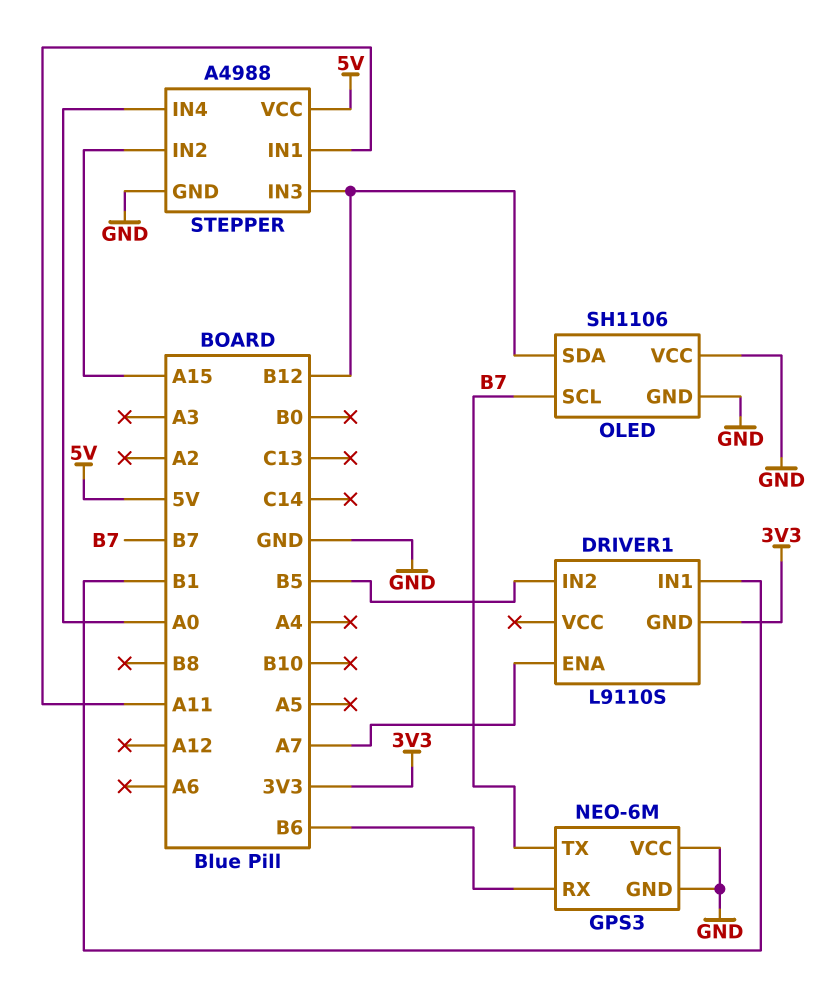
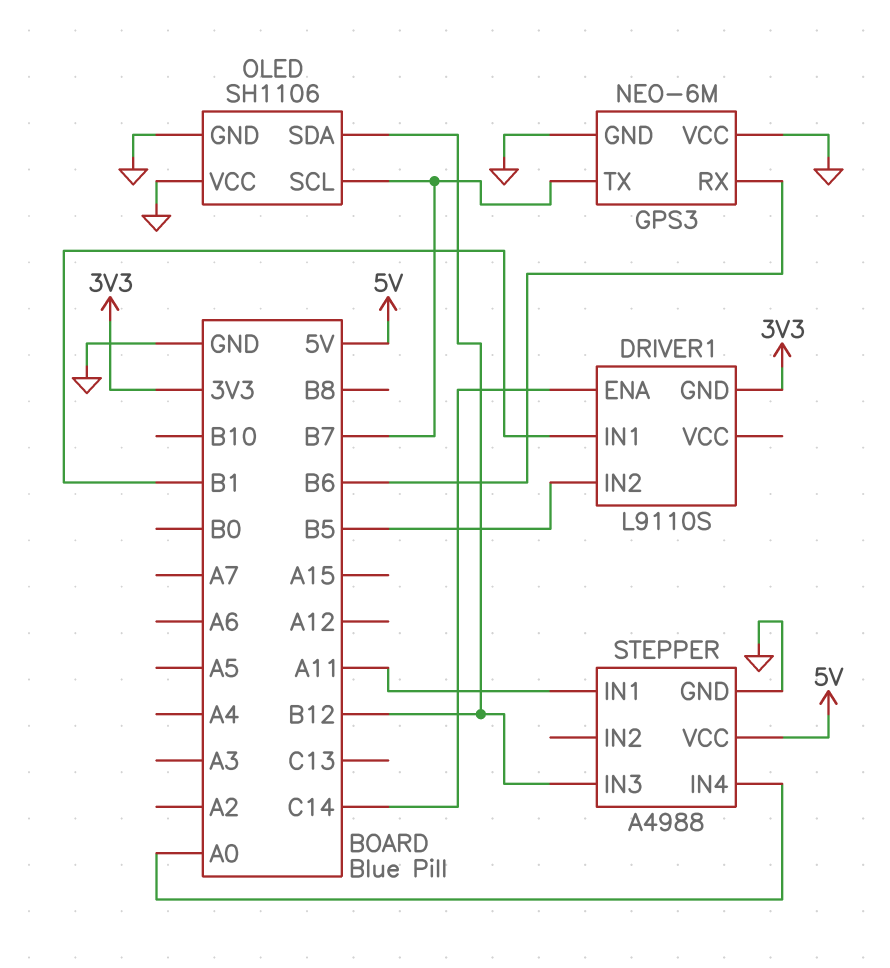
DRIVER1 pin ENA: A7 -> C14
STEPPER pin IN2: A15 -> none

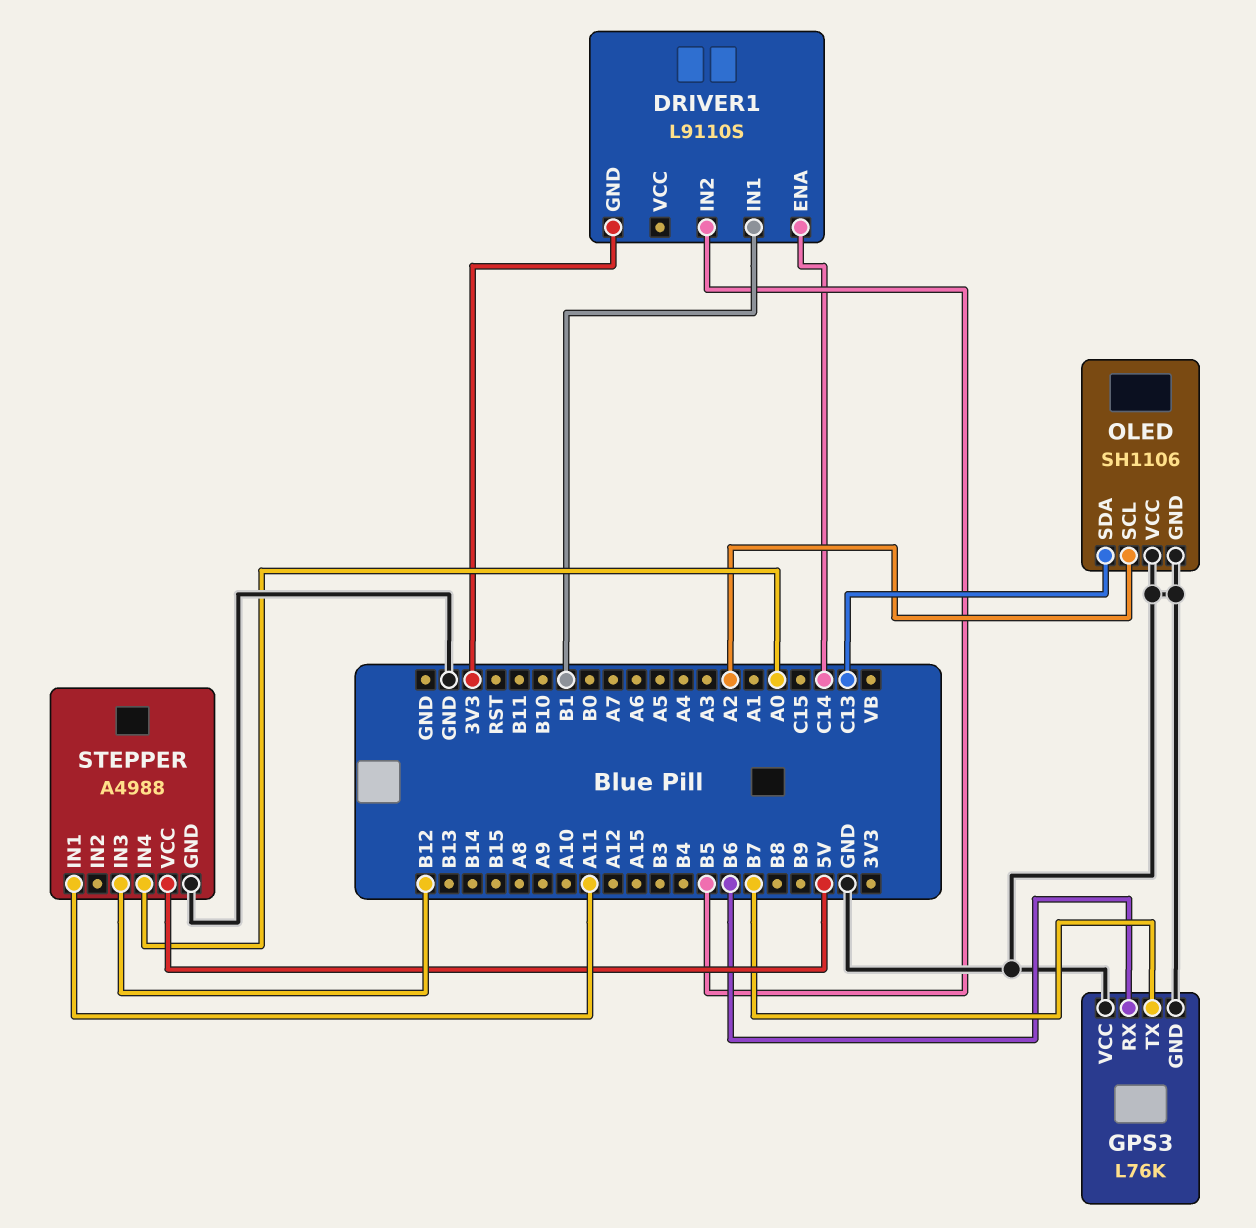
GPS3: NEO-6M -> L76K
OLED pin SCL: B7 -> A2
OLED pin SDA: B12 -> C13

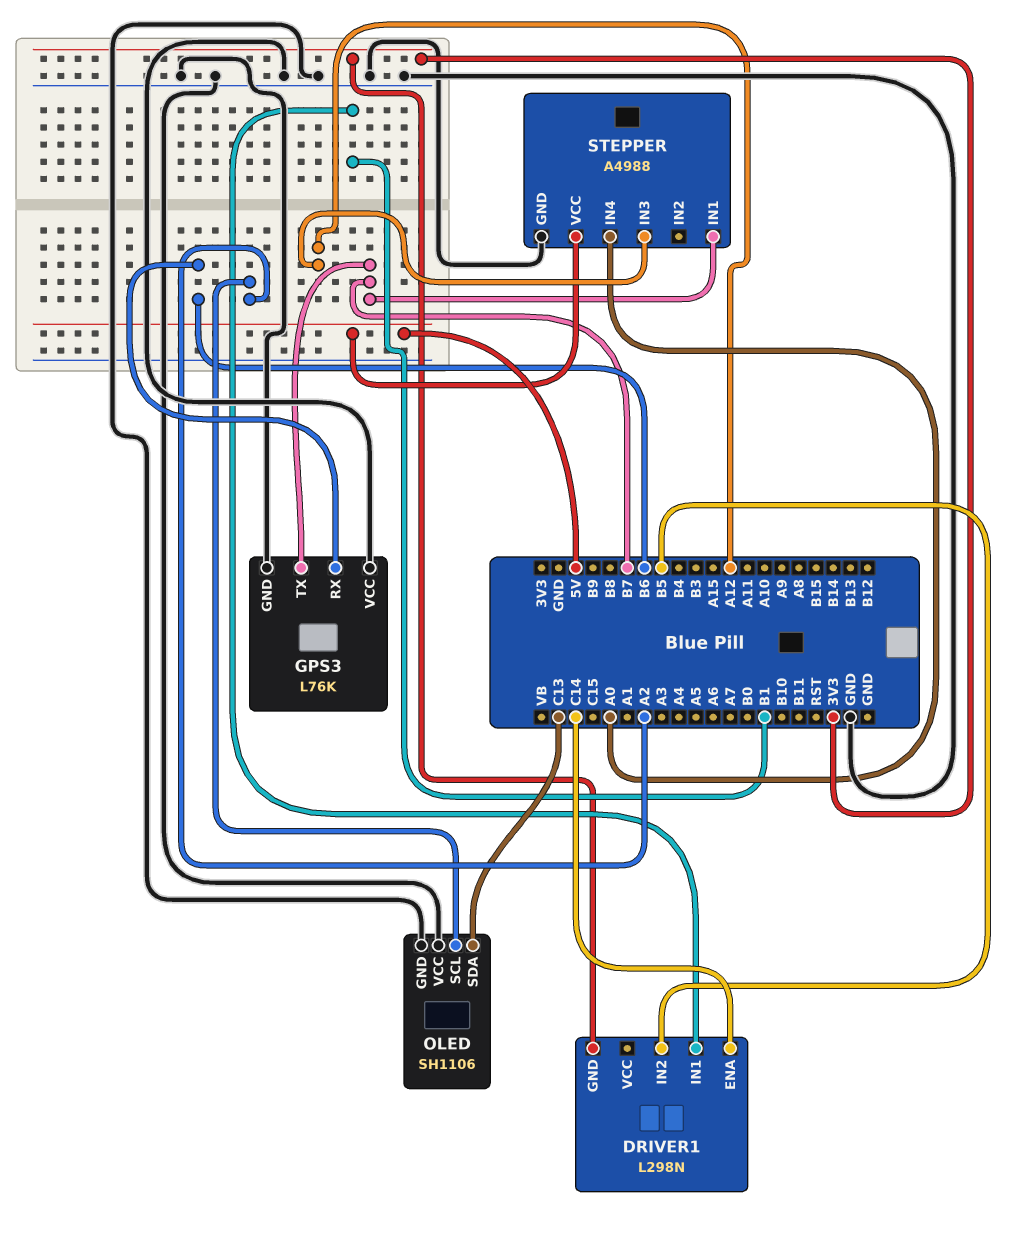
DRIVER1: L9110S -> L298N
STEPPER pin IN1: A11 -> B7
STEPPER pin IN3: B12 -> A12

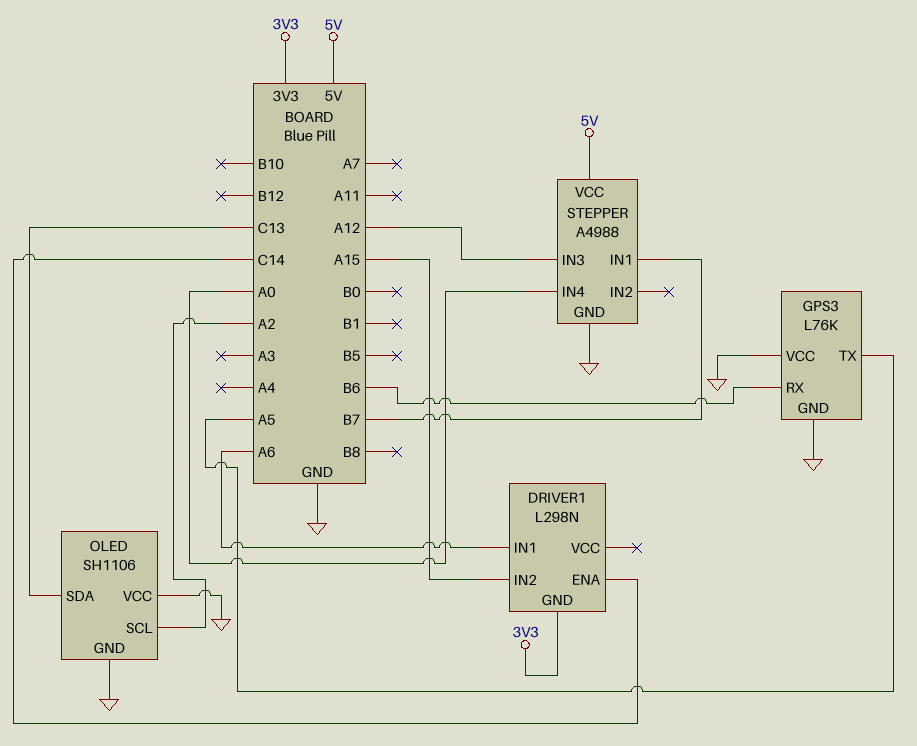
DRIVER1 pin IN1: B1 -> A6
DRIVER1 pin IN2: B5 -> A15
GPS3 pin TX: B7 -> A5

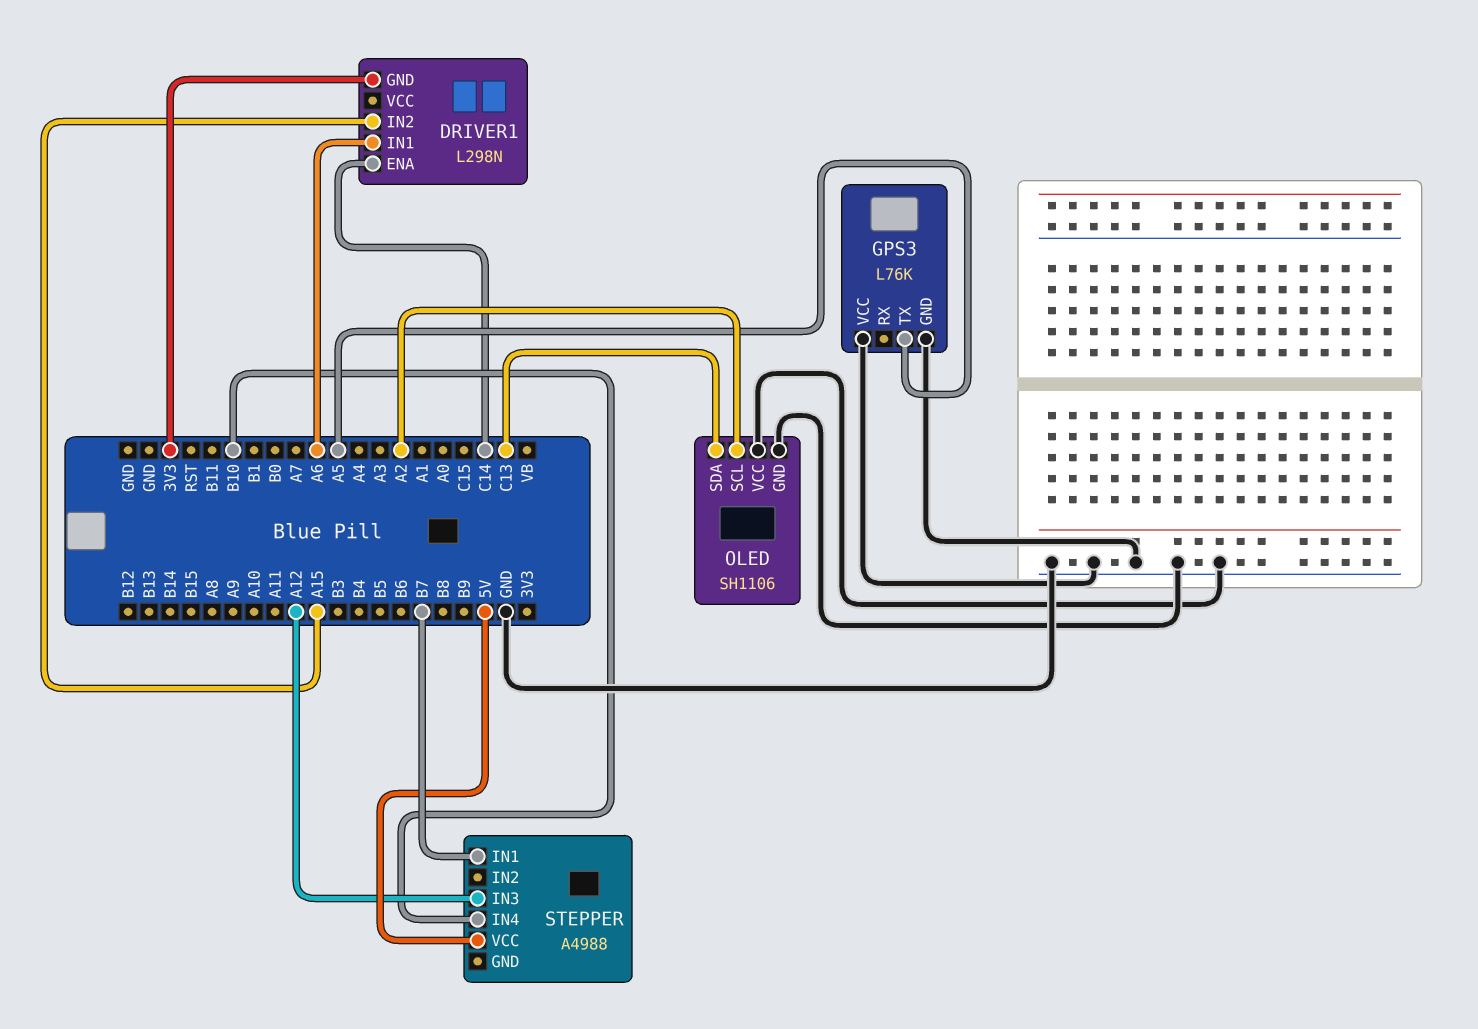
GPS3 pin RX: B6 -> none
STEPPER pin GND: GND -> none
STEPPER pin IN4: A0 -> B10

